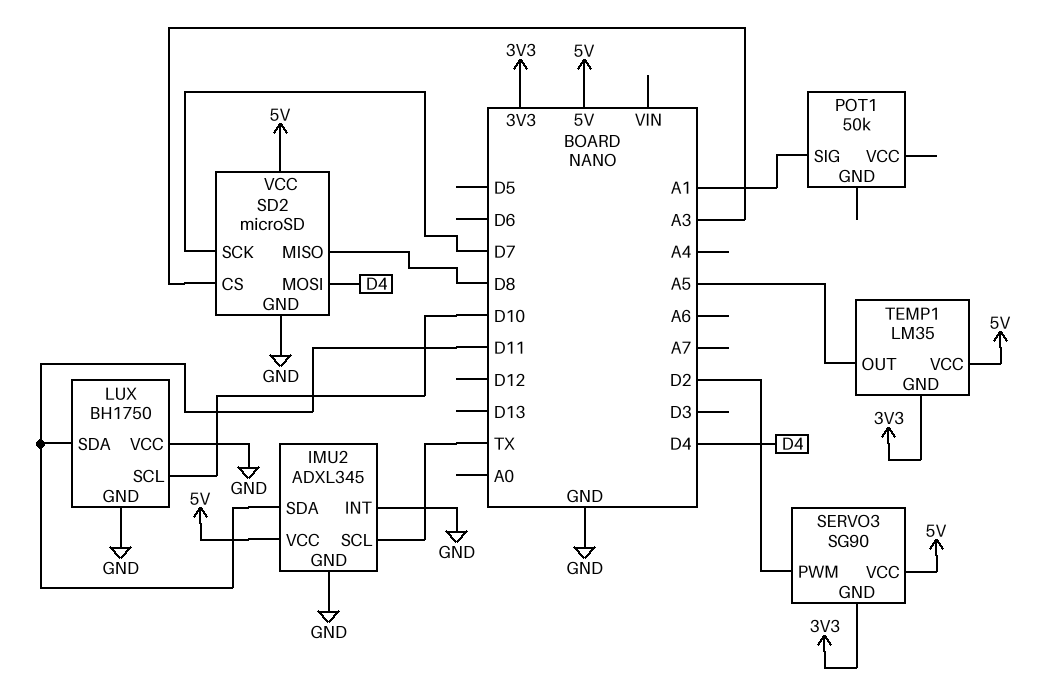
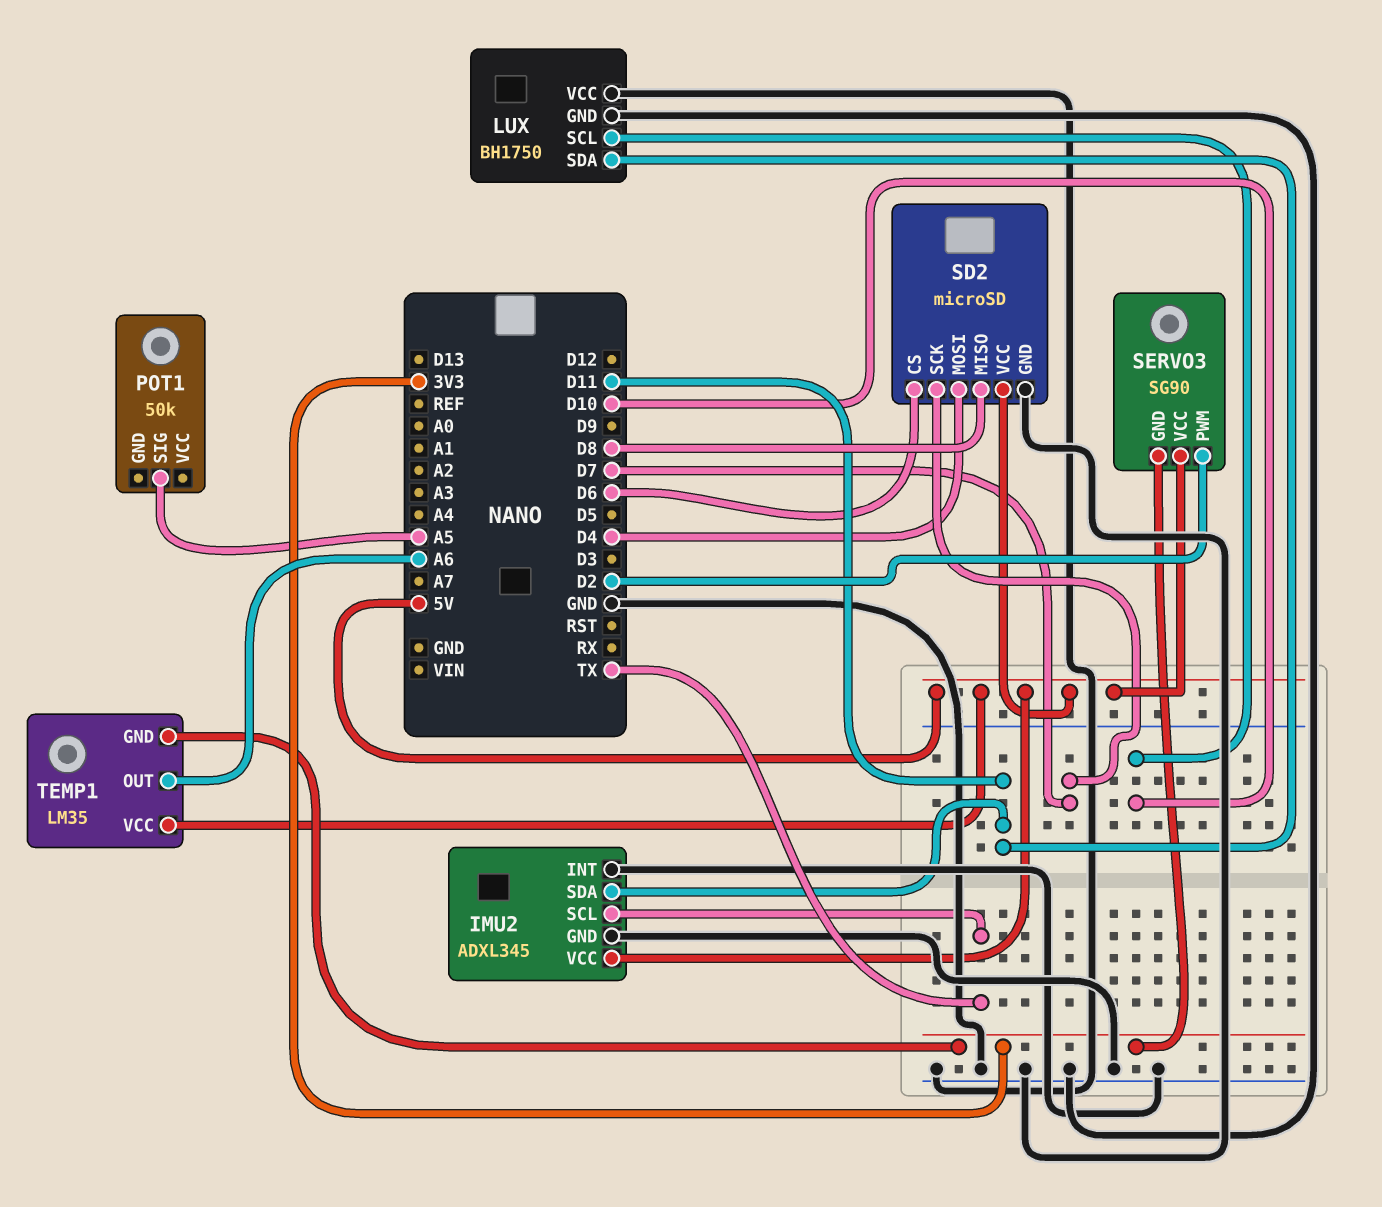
POT1 pin SIG: A1 -> A5
SD2 pin CS: A3 -> D6
TEMP1 pin OUT: A5 -> A6

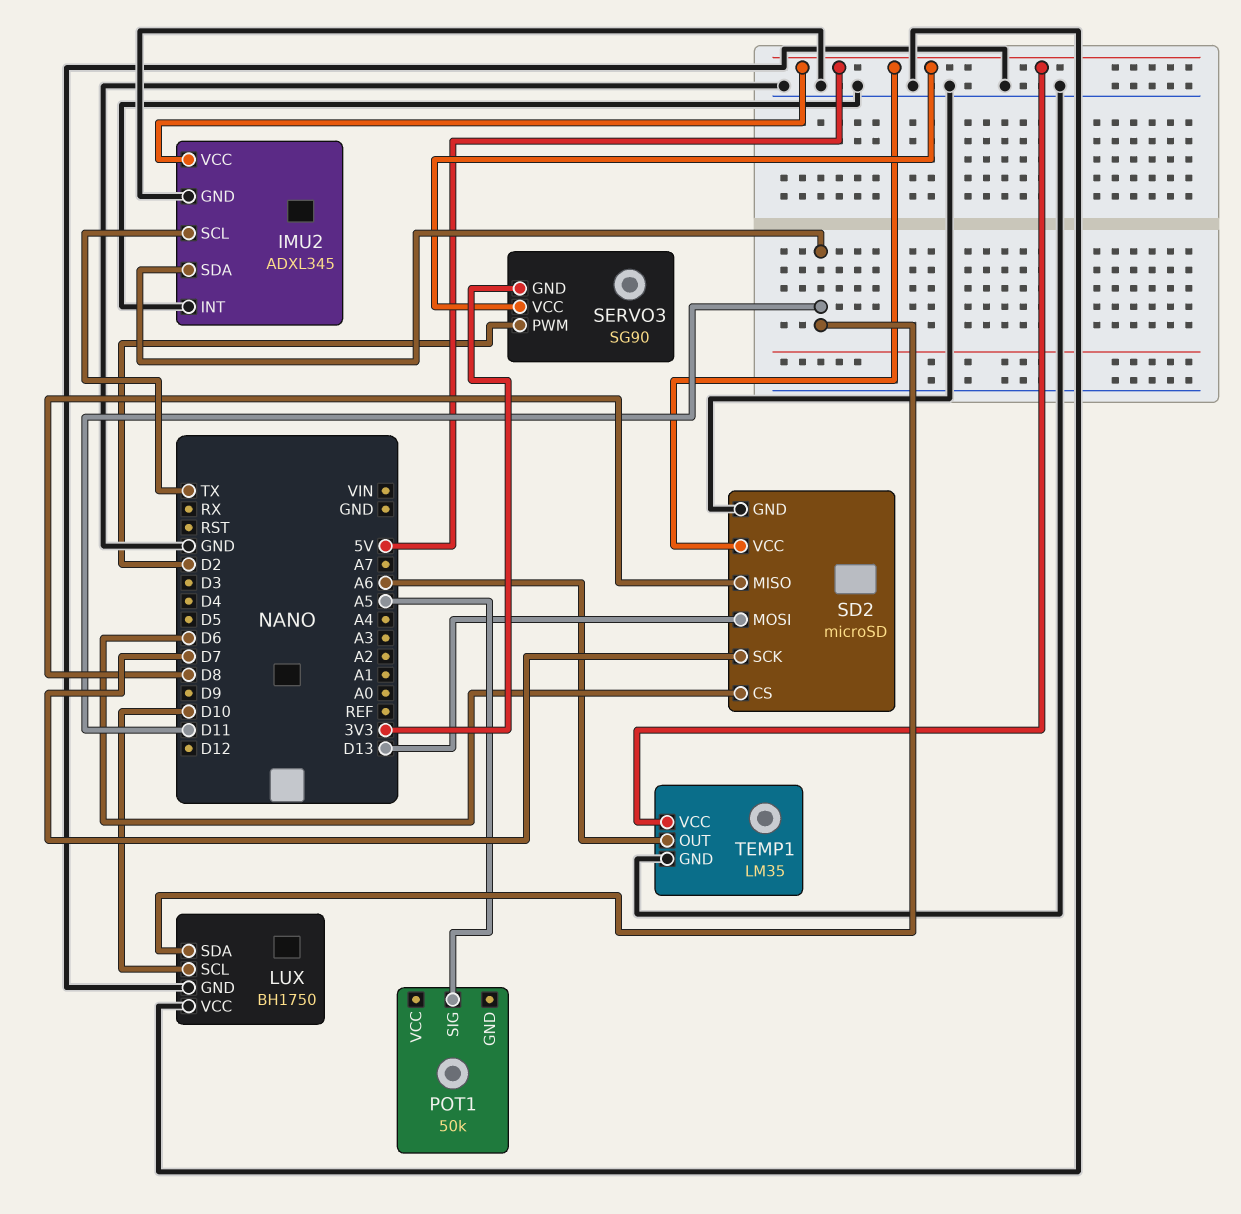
SD2 pin MOSI: D4 -> D13
TEMP1 pin GND: 3V3 -> GND

